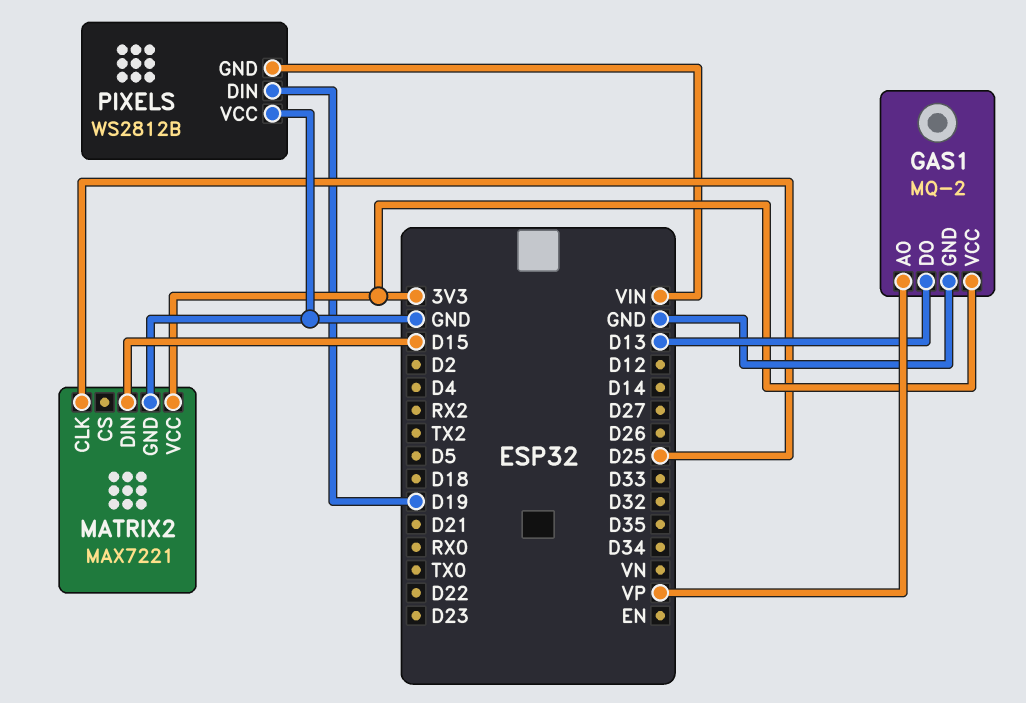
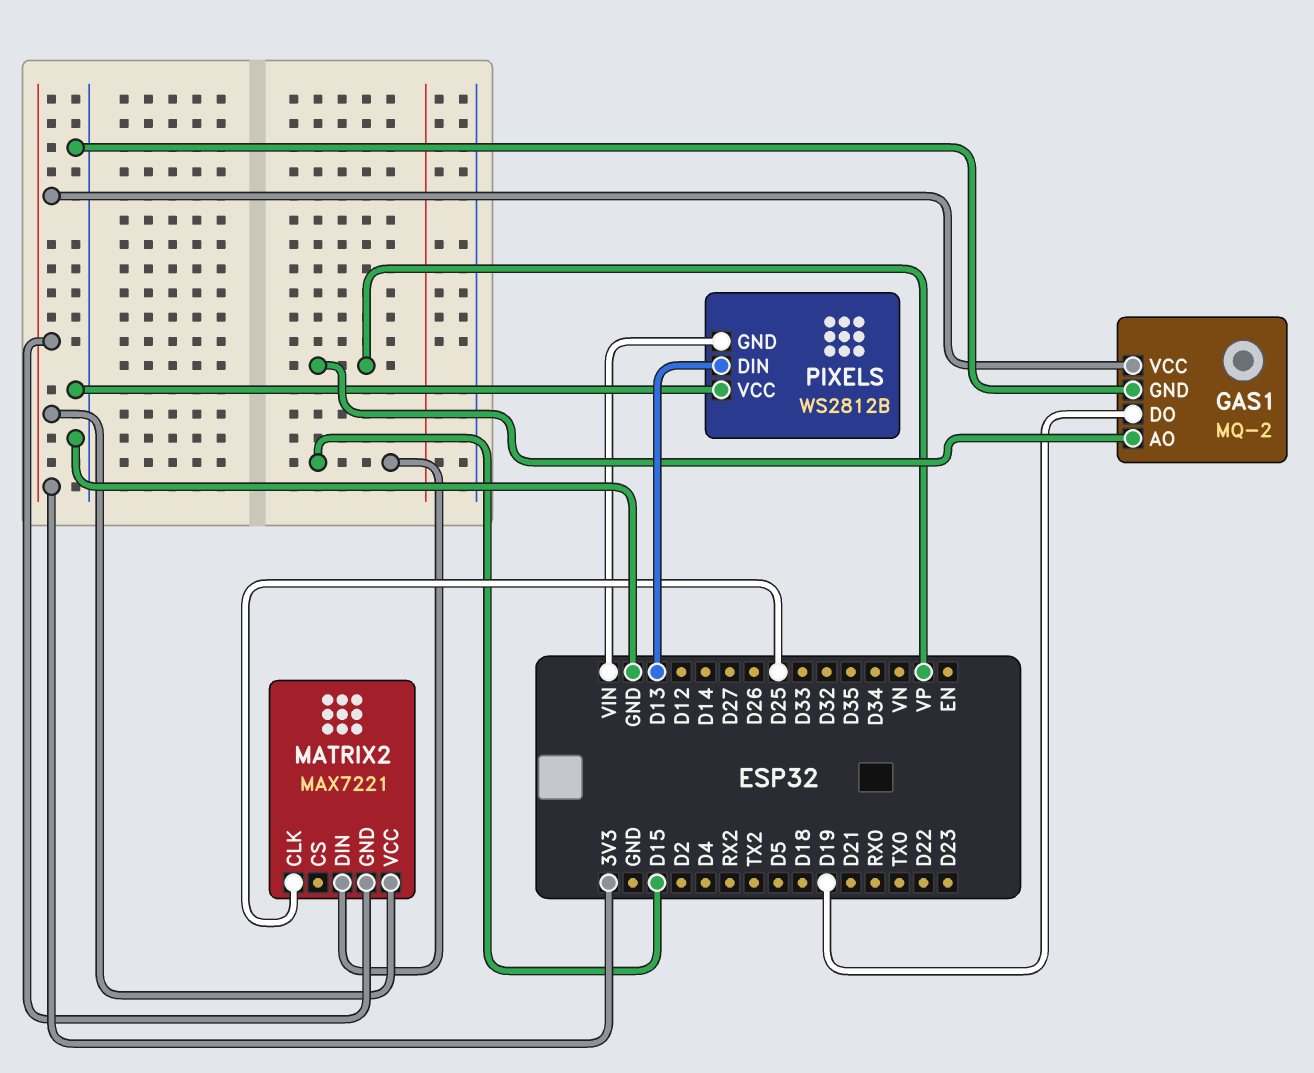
GAS1 pin DO: D13 -> D19
MATRIX2 pin GND: GND -> 3V3
PIXELS pin DIN: D19 -> D13

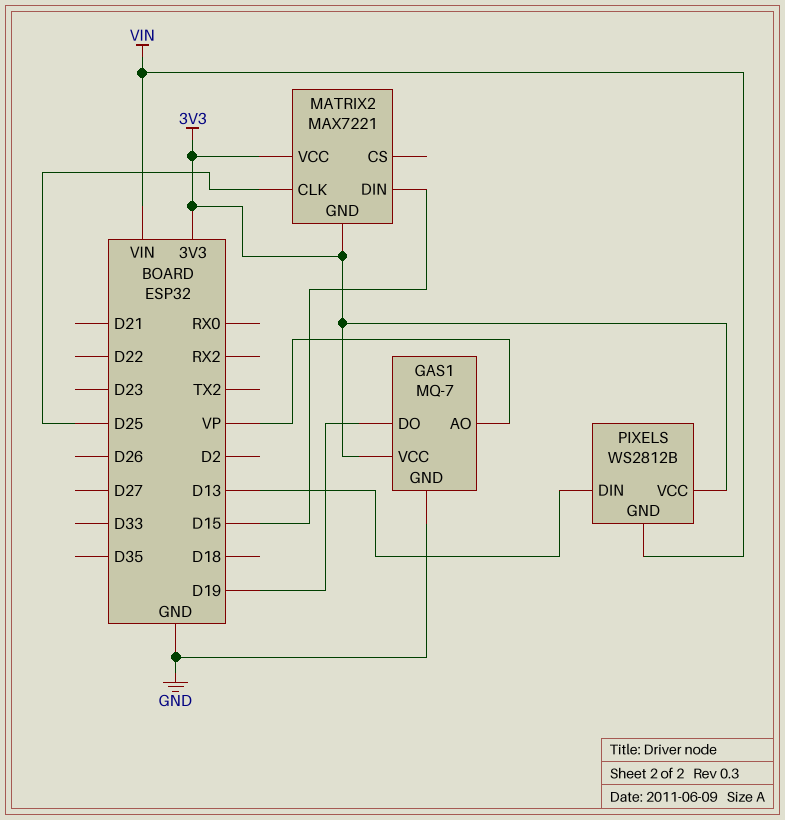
GAS1: MQ-2 -> MQ-7
PIXELS pin VCC: GND -> 3V3

